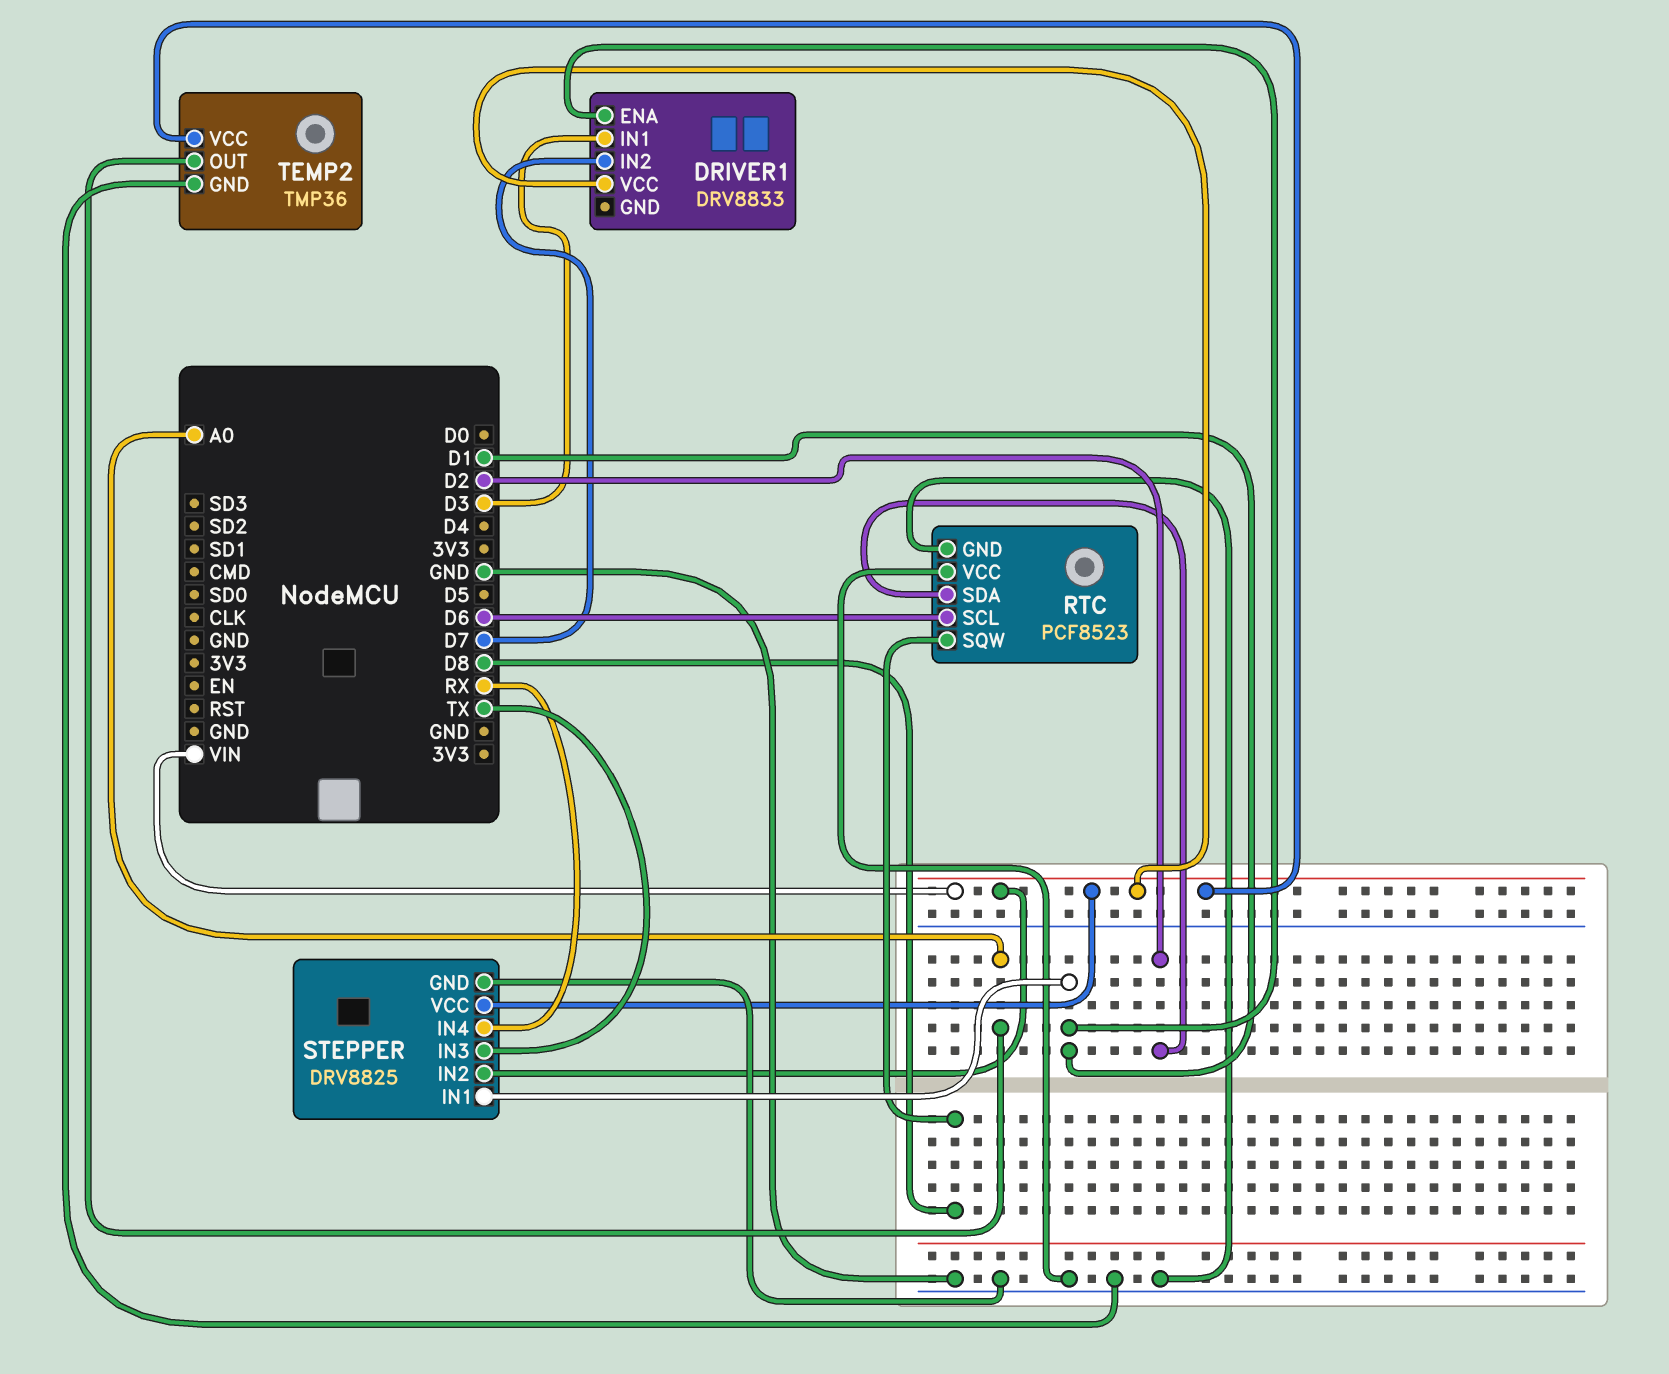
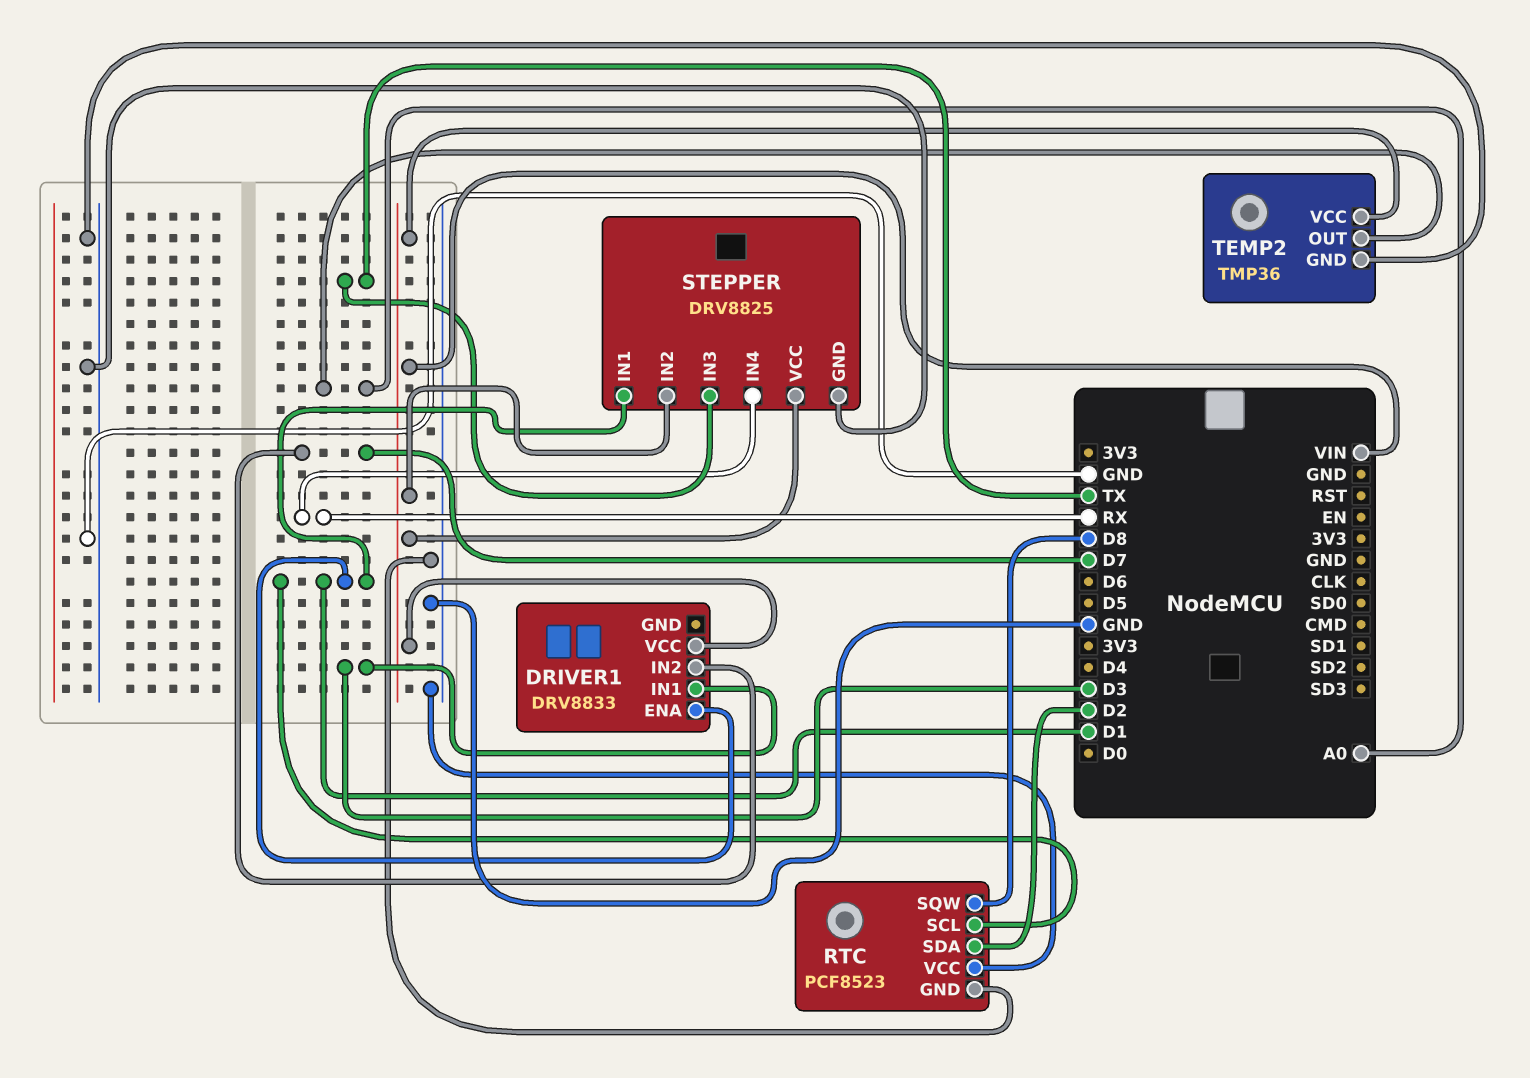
RTC pin SCL: D6 -> D1

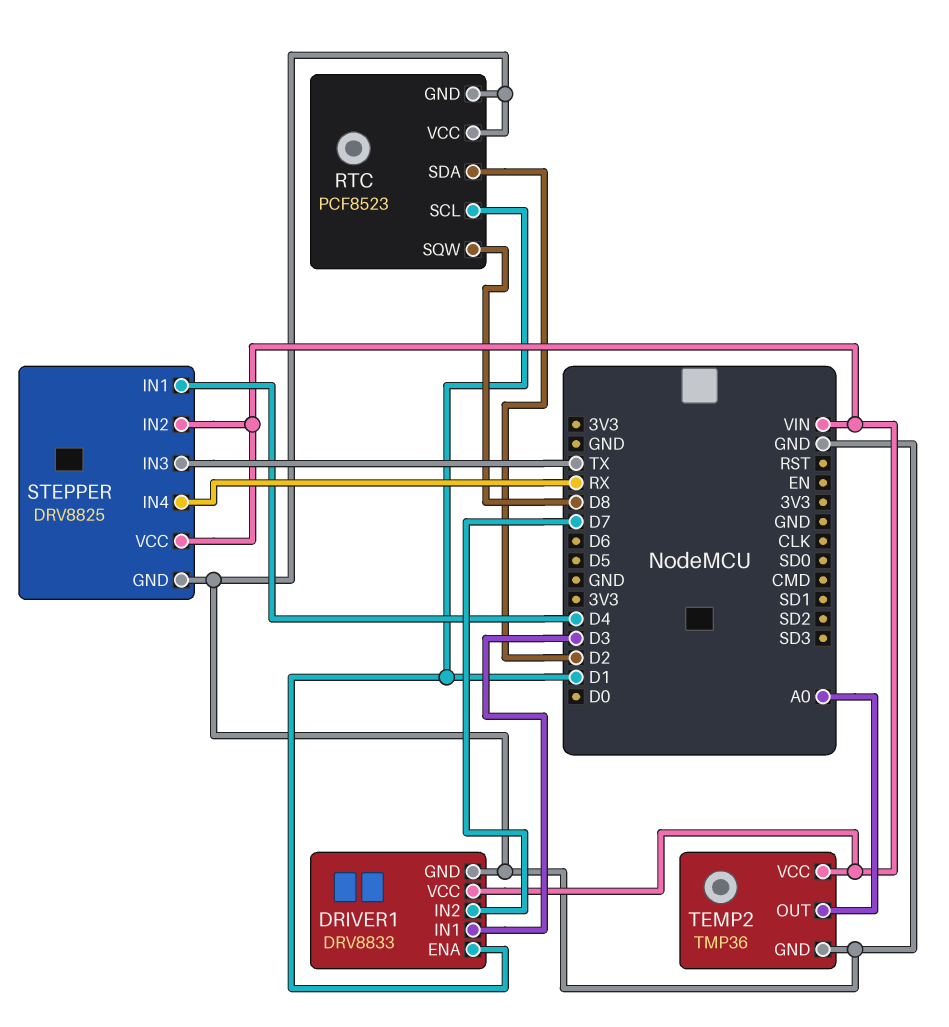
DRIVER1 pin GND: none -> GND
STEPPER pin IN1: D1 -> D4

